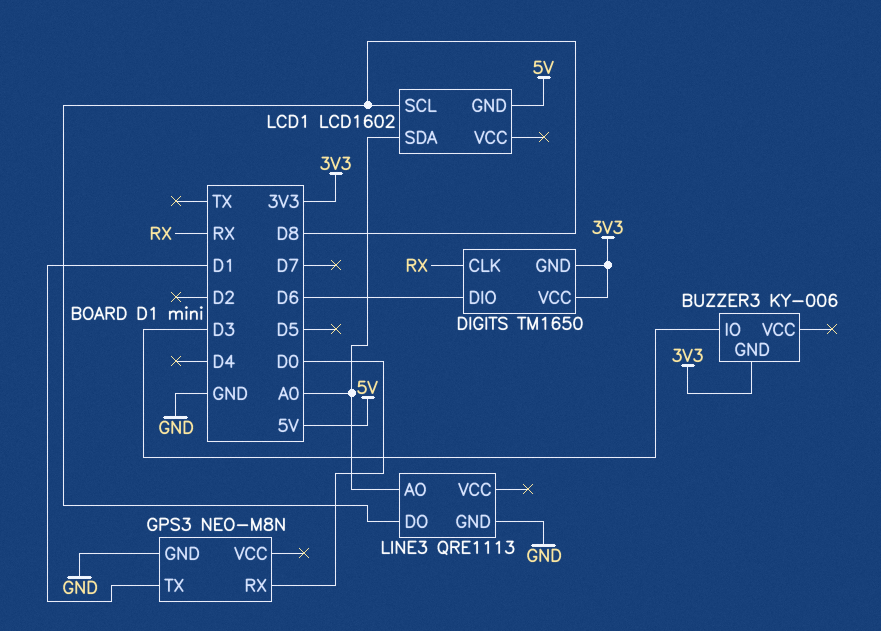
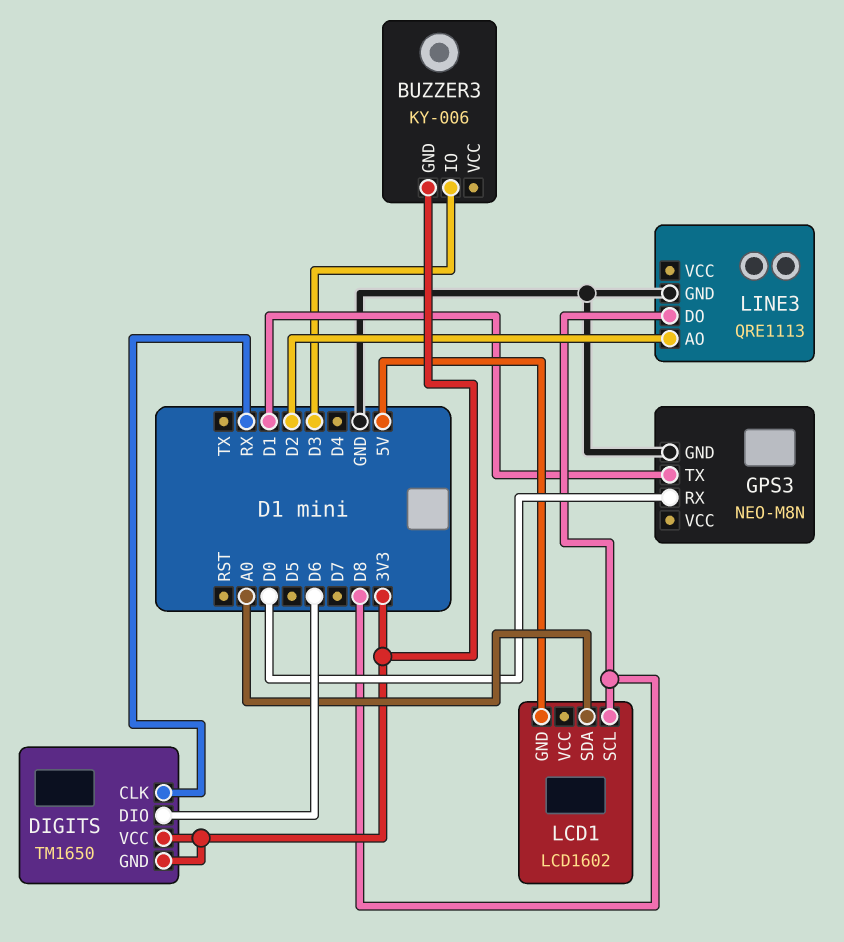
LINE3 pin AO: A0 -> D2

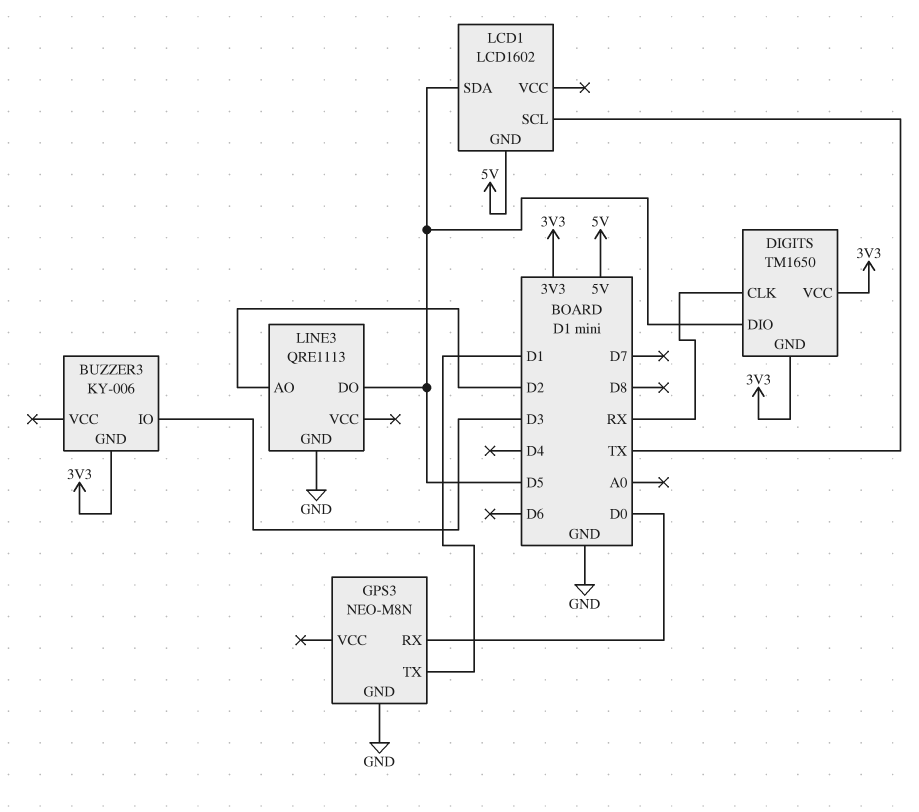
DIGITS pin DIO: D6 -> D5
LCD1 pin SCL: D8 -> TX
LCD1 pin SDA: A0 -> D5
LINE3 pin DO: D8 -> D5

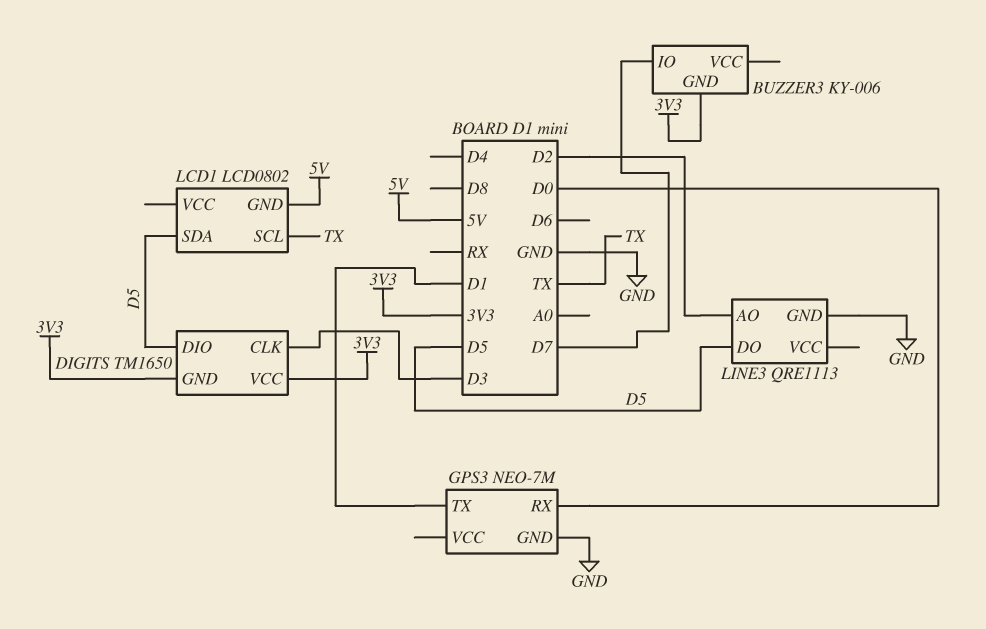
BUZZER3 pin IO: D3 -> D7
DIGITS pin CLK: RX -> D3
GPS3: NEO-M8N -> NEO-7M
LCD1: LCD1602 -> LCD0802

